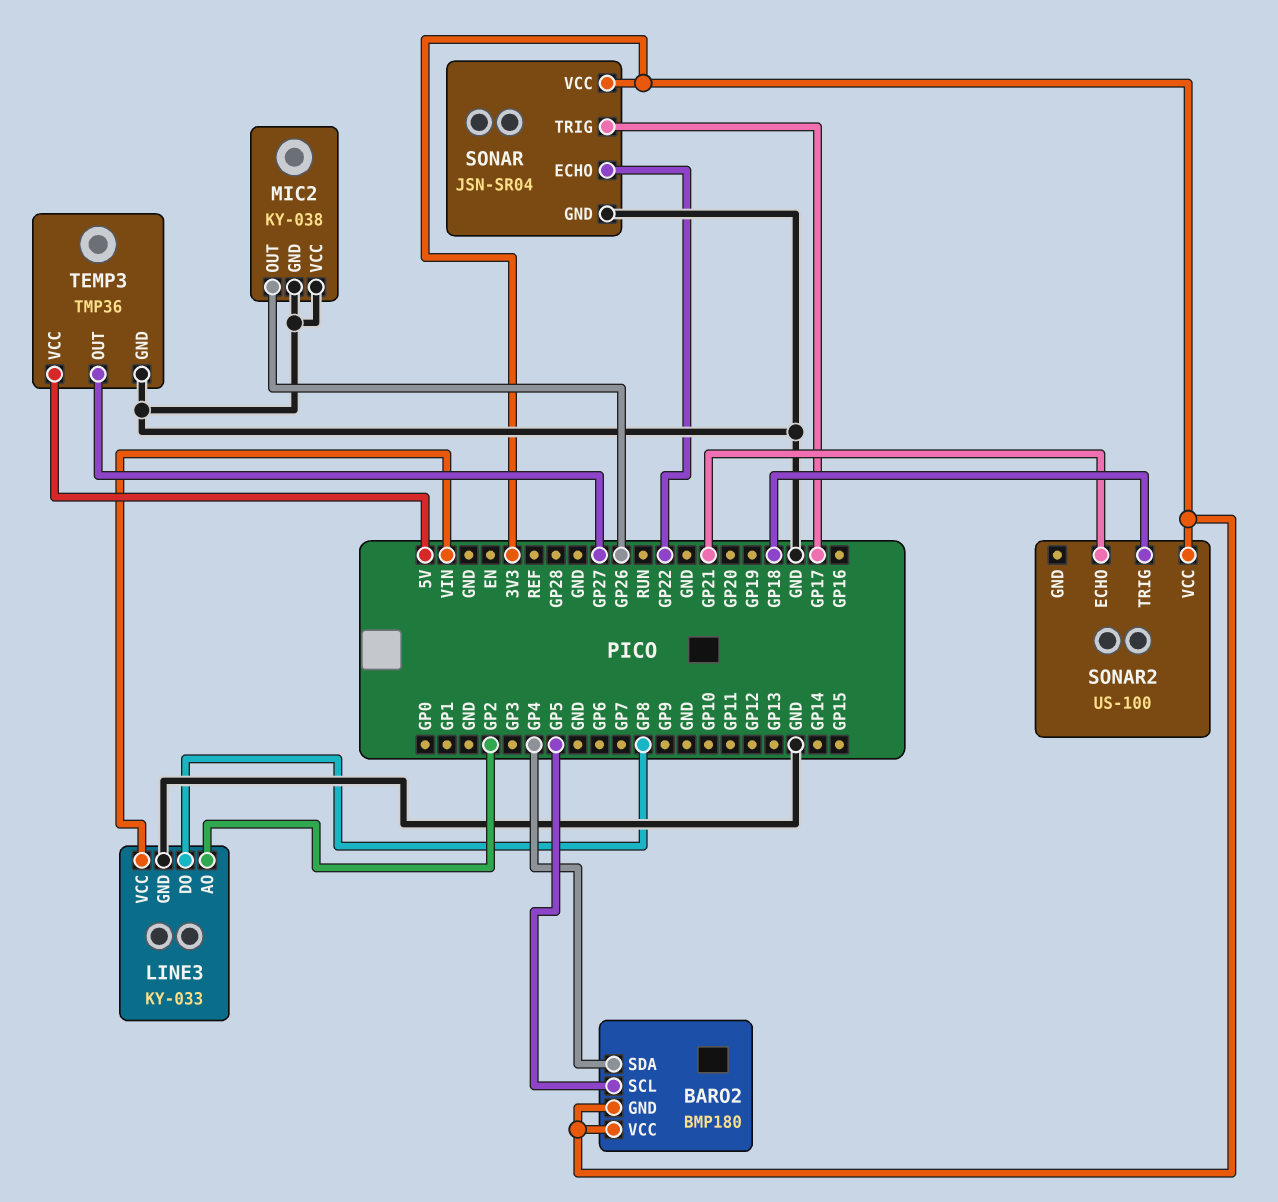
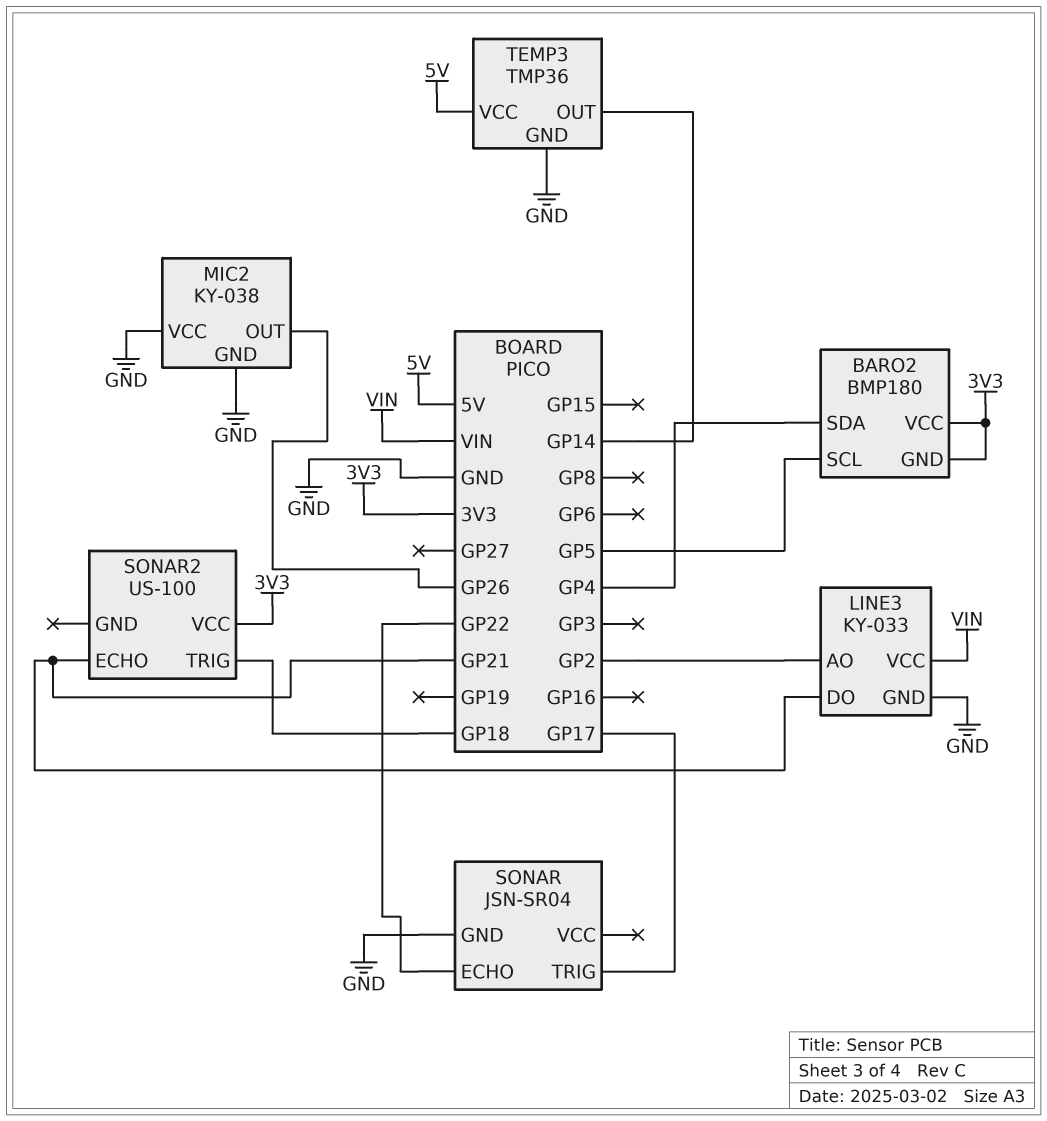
LINE3 pin DO: GP8 -> GP21
SONAR pin VCC: 3V3 -> none
TEMP3 pin OUT: GP27 -> GP14

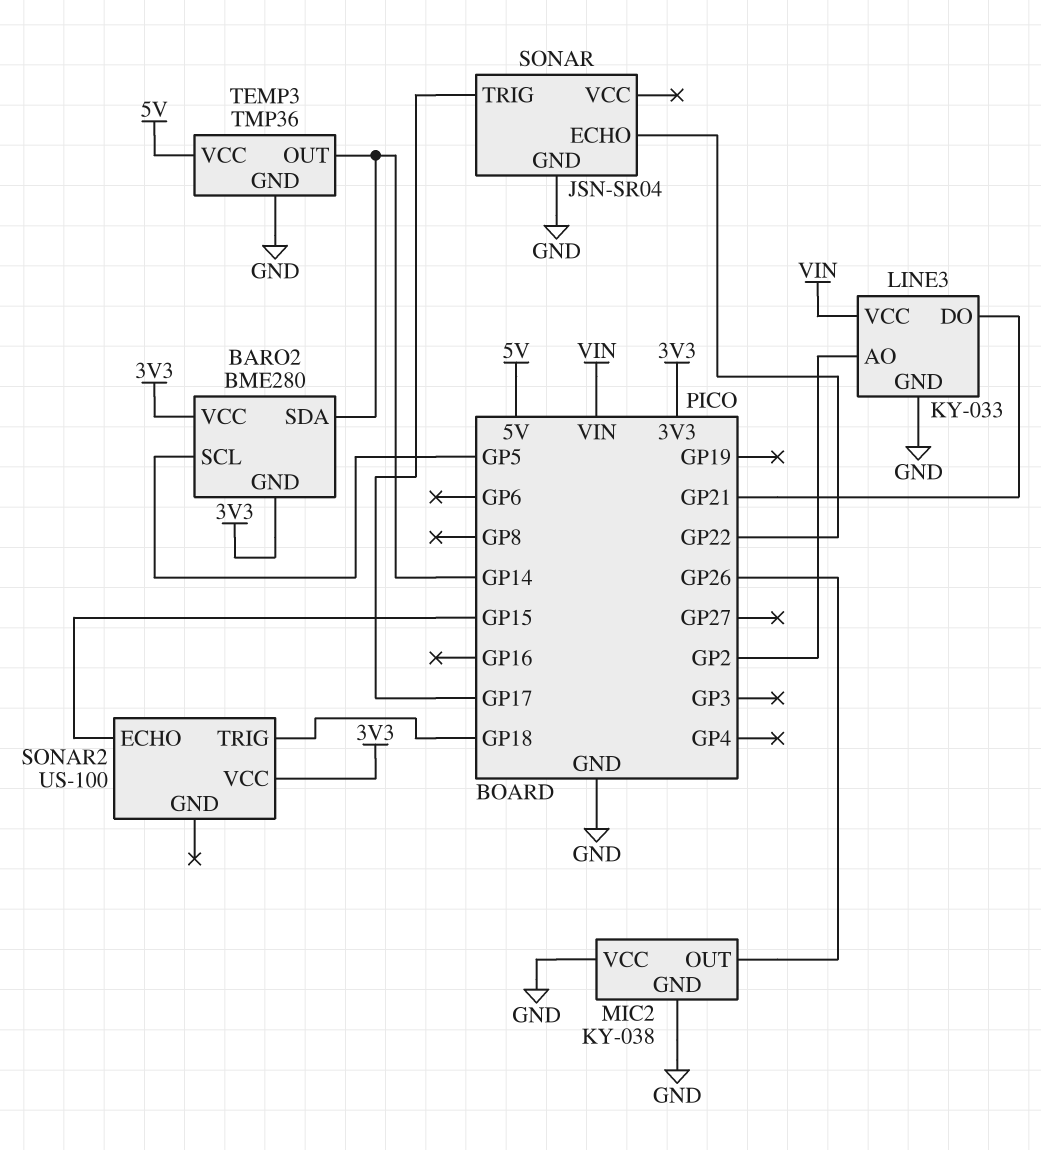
BARO2: BMP180 -> BME280
BARO2 pin SDA: GP4 -> GP14
SONAR2 pin ECHO: GP21 -> GP15

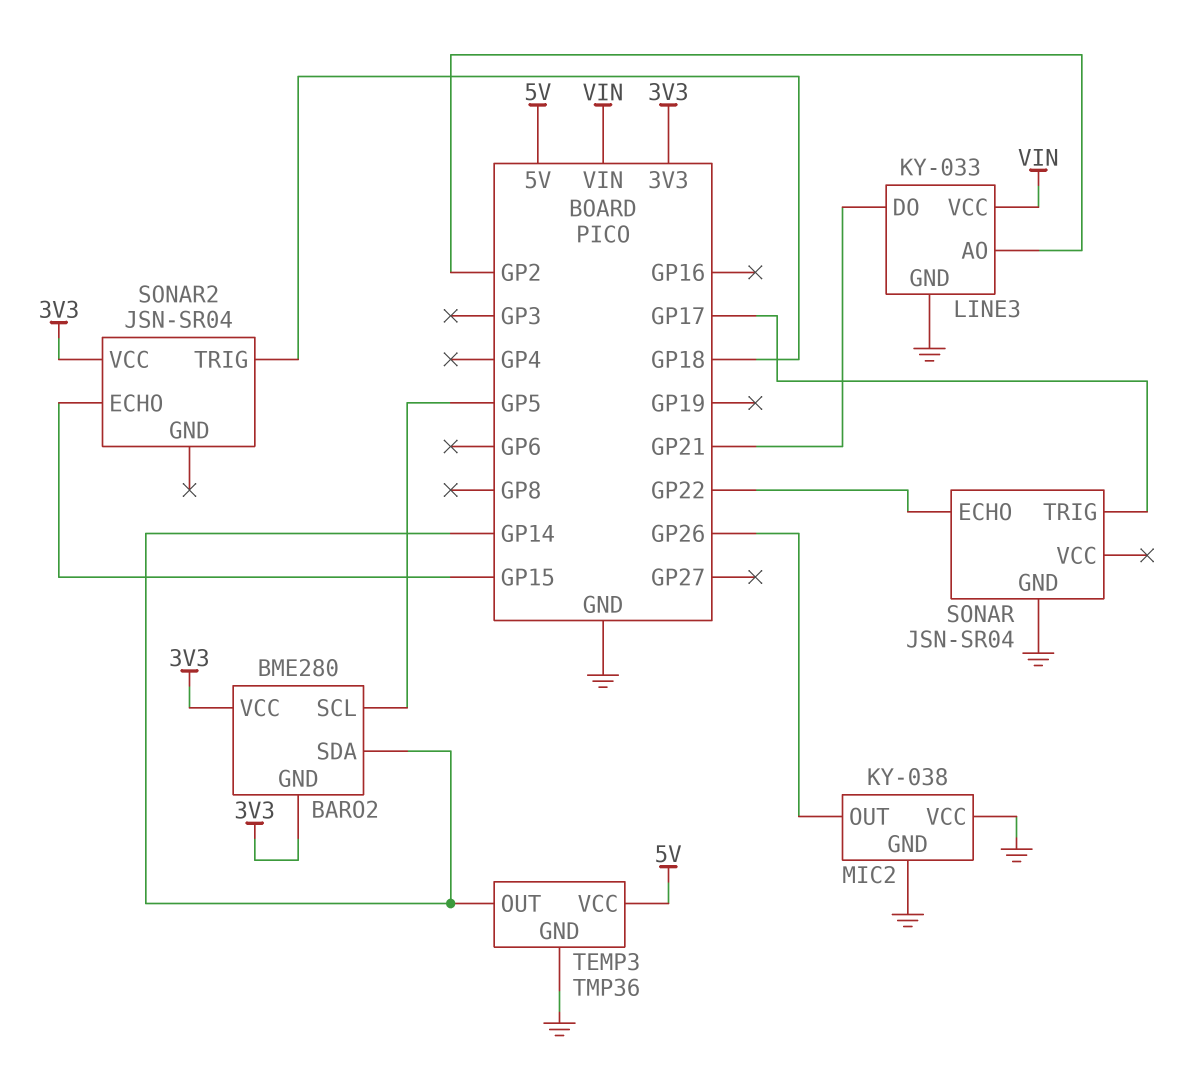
SONAR2: US-100 -> JSN-SR04

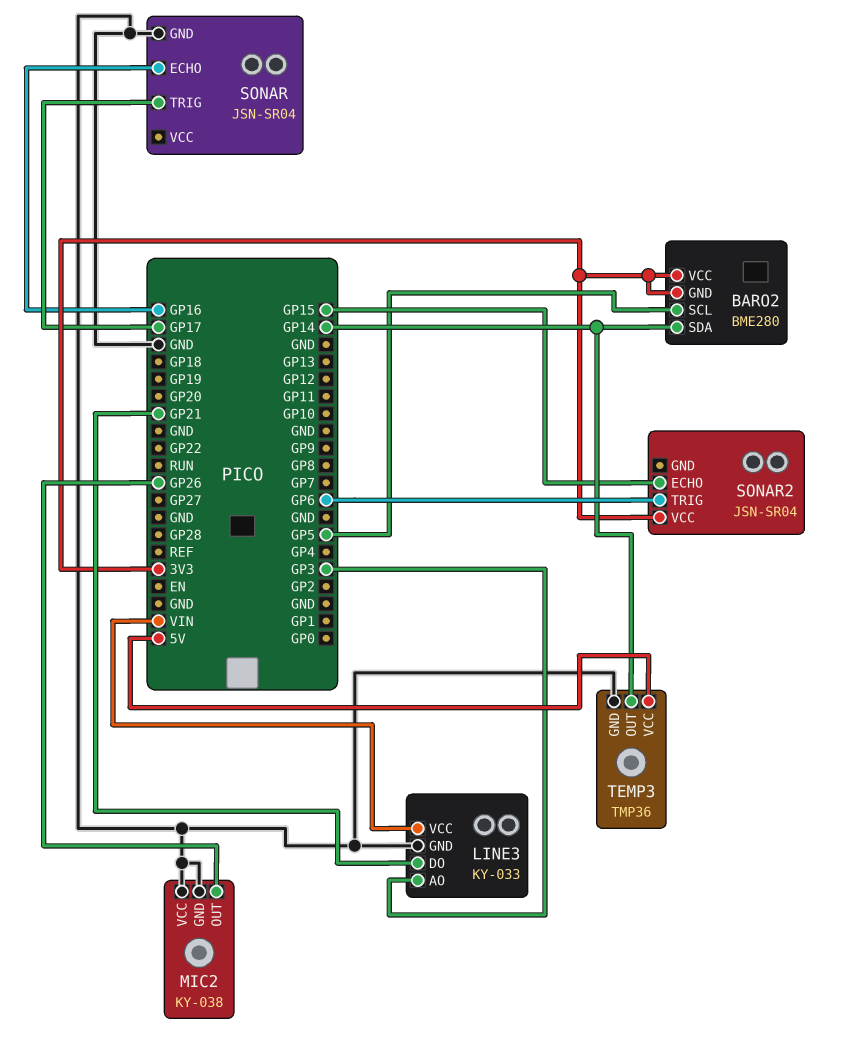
LINE3 pin AO: GP2 -> GP3
SONAR pin ECHO: GP22 -> GP16
SONAR2 pin TRIG: GP18 -> GP6

